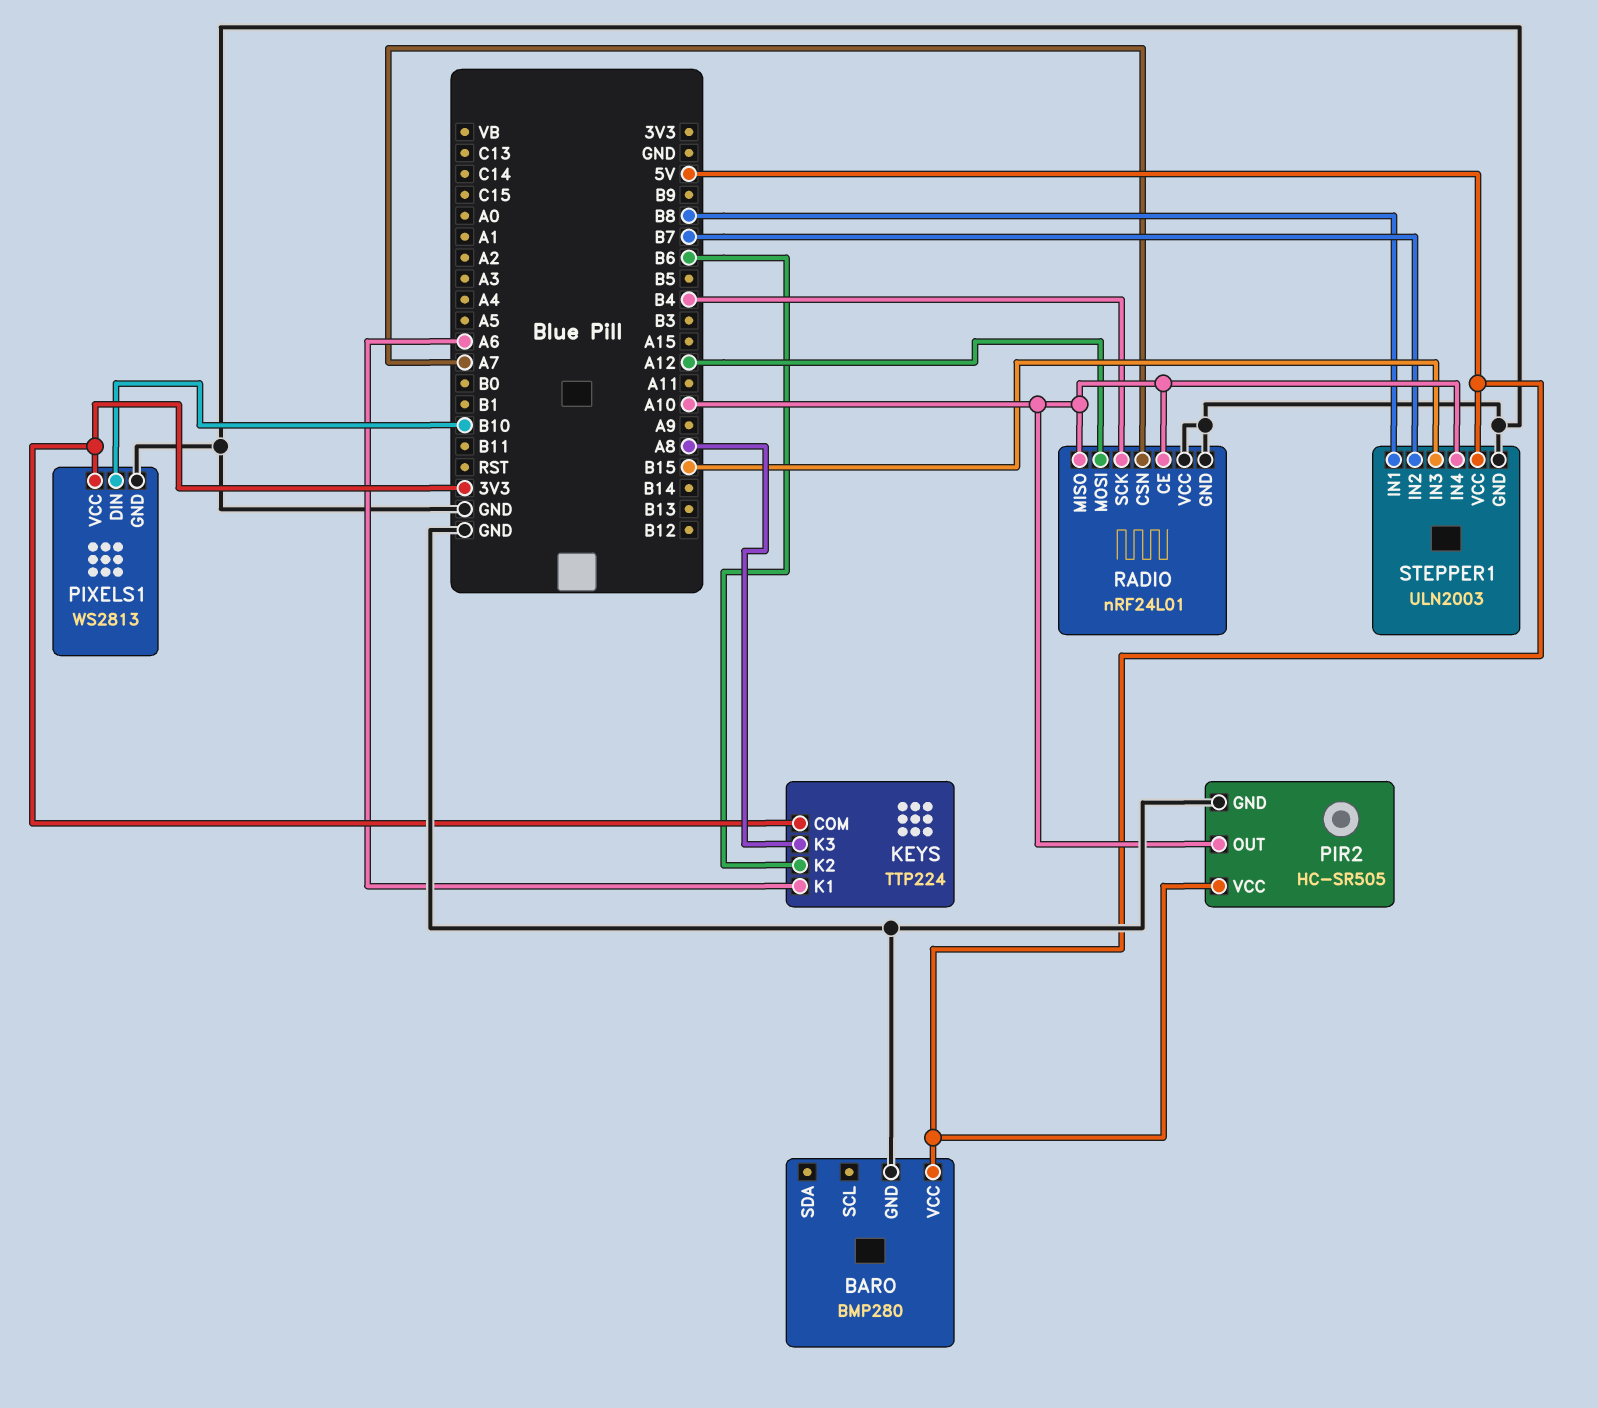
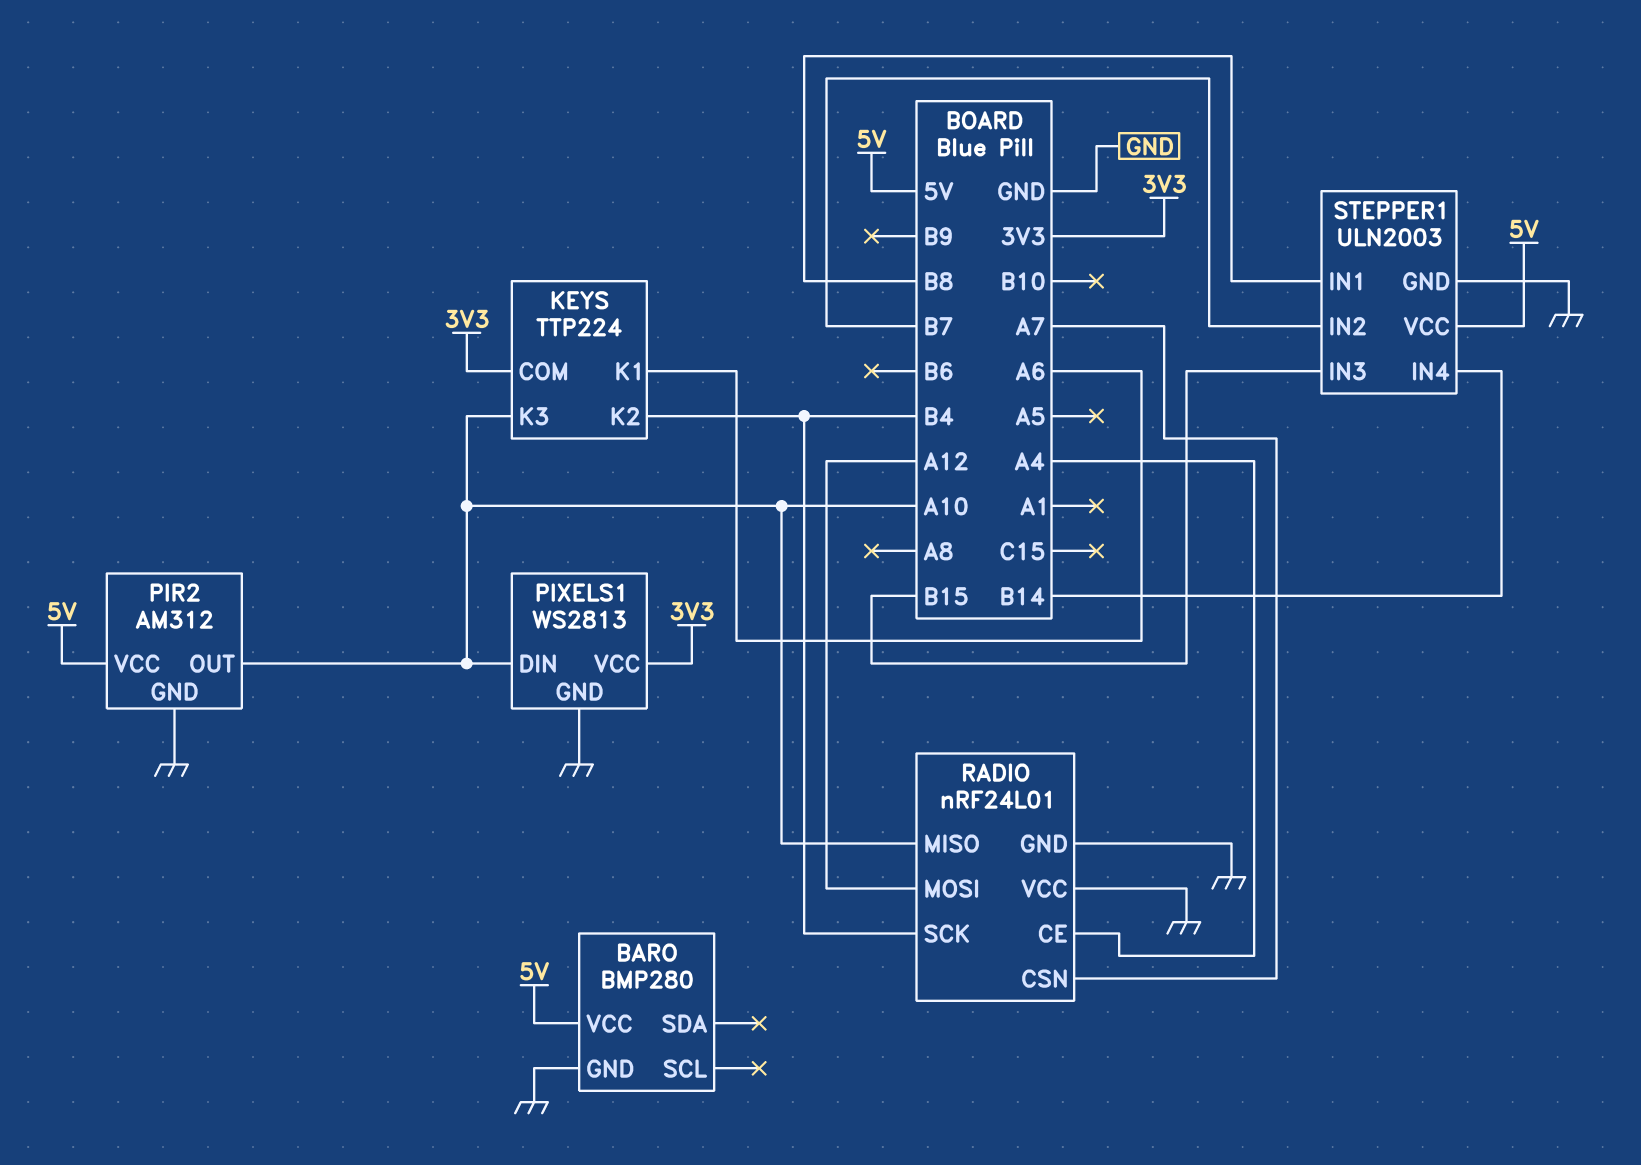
KEYS pin K2: B6 -> B4
KEYS pin K3: A8 -> A10
PIR2: HC-SR505 -> AM312
PIXELS1 pin DIN: B10 -> A10
RADIO pin CE: A10 -> A4
STEPPER1 pin IN4: A10 -> B14

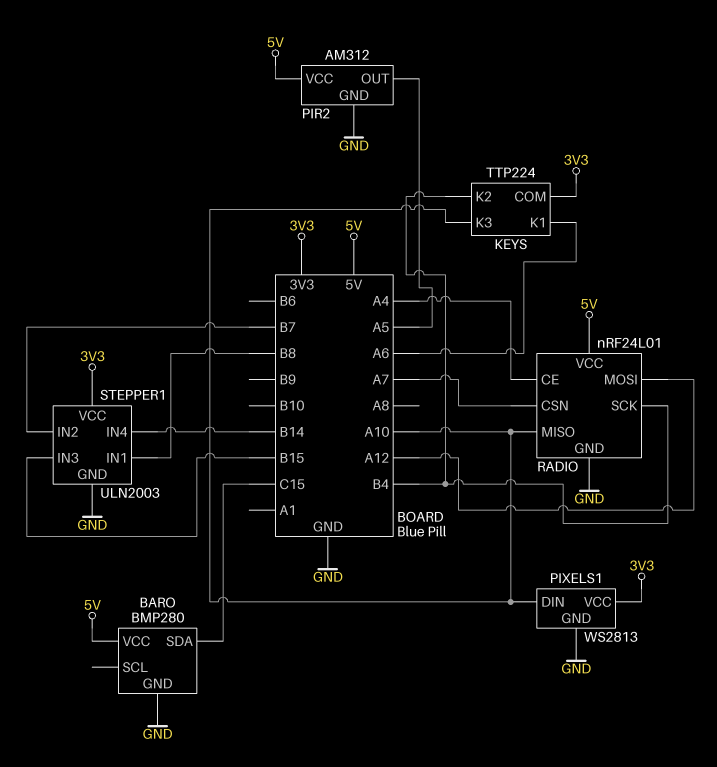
BARO pin SDA: none -> C15
PIR2 pin OUT: A10 -> A5
RADIO pin VCC: GND -> 5V
STEPPER1 pin VCC: 5V -> 3V3

